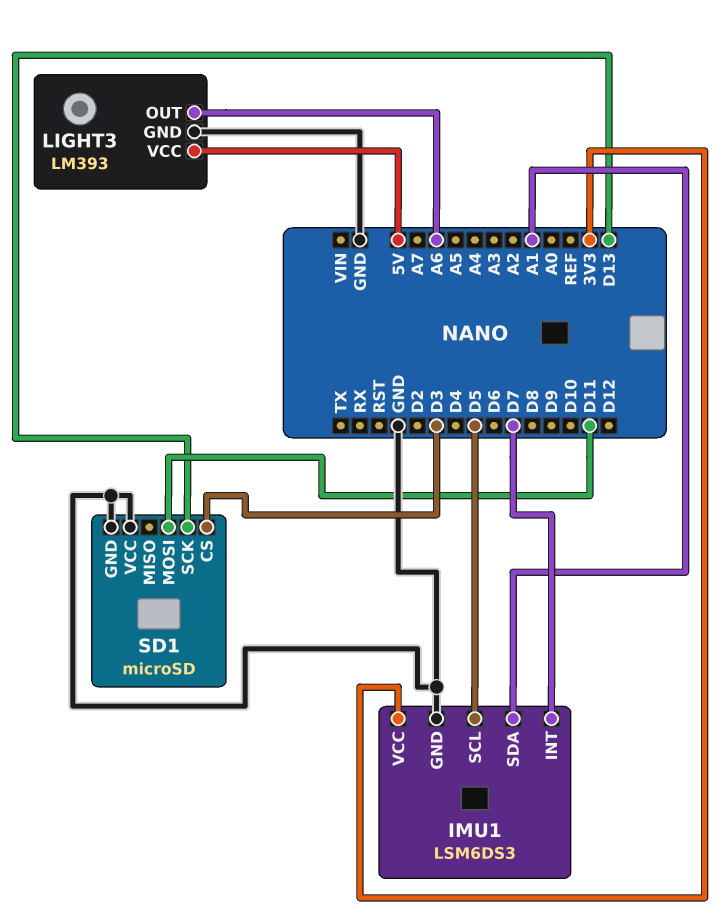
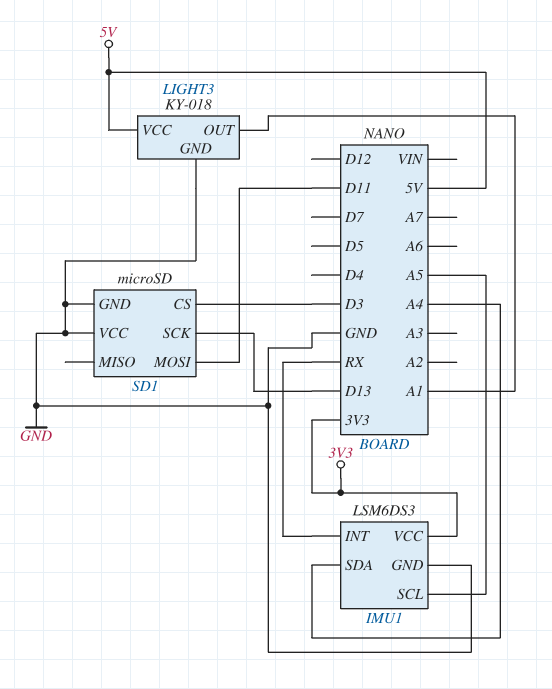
IMU1 pin INT: D7 -> RX
IMU1 pin SCL: D5 -> A5
IMU1 pin SDA: A1 -> A4
LIGHT3: LM393 -> KY-018
LIGHT3 pin OUT: A6 -> A1

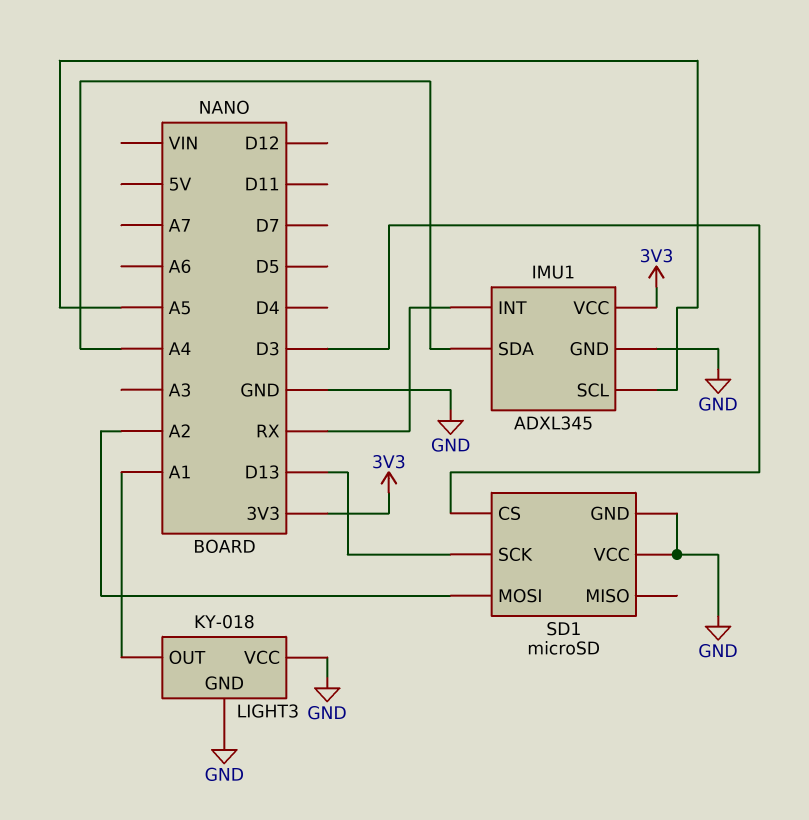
IMU1: LSM6DS3 -> ADXL345
LIGHT3 pin VCC: 5V -> GND
SD1 pin MOSI: D11 -> A2

